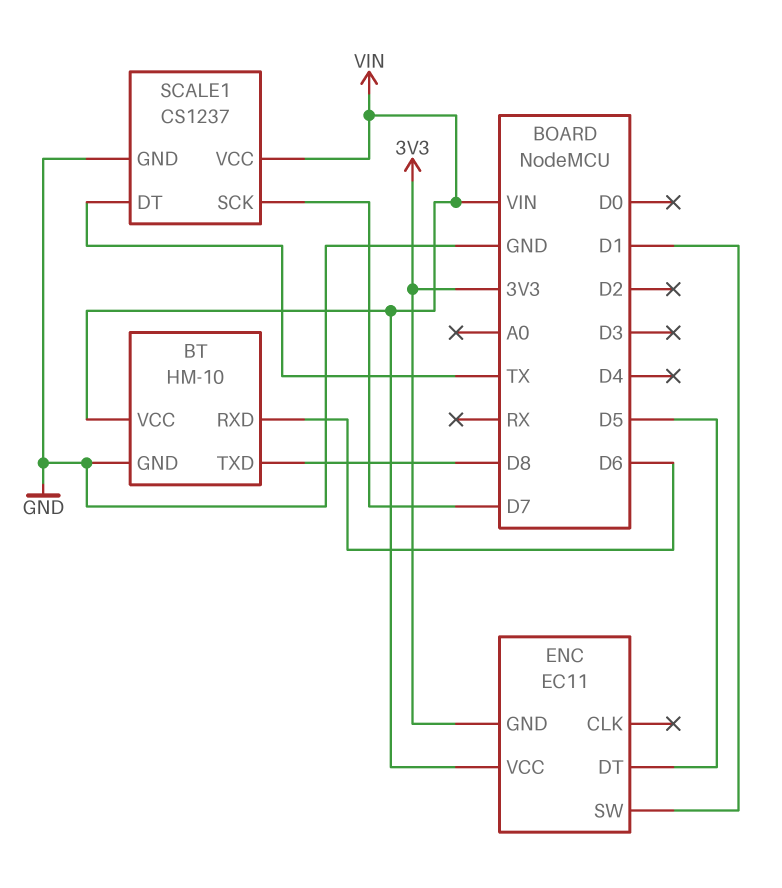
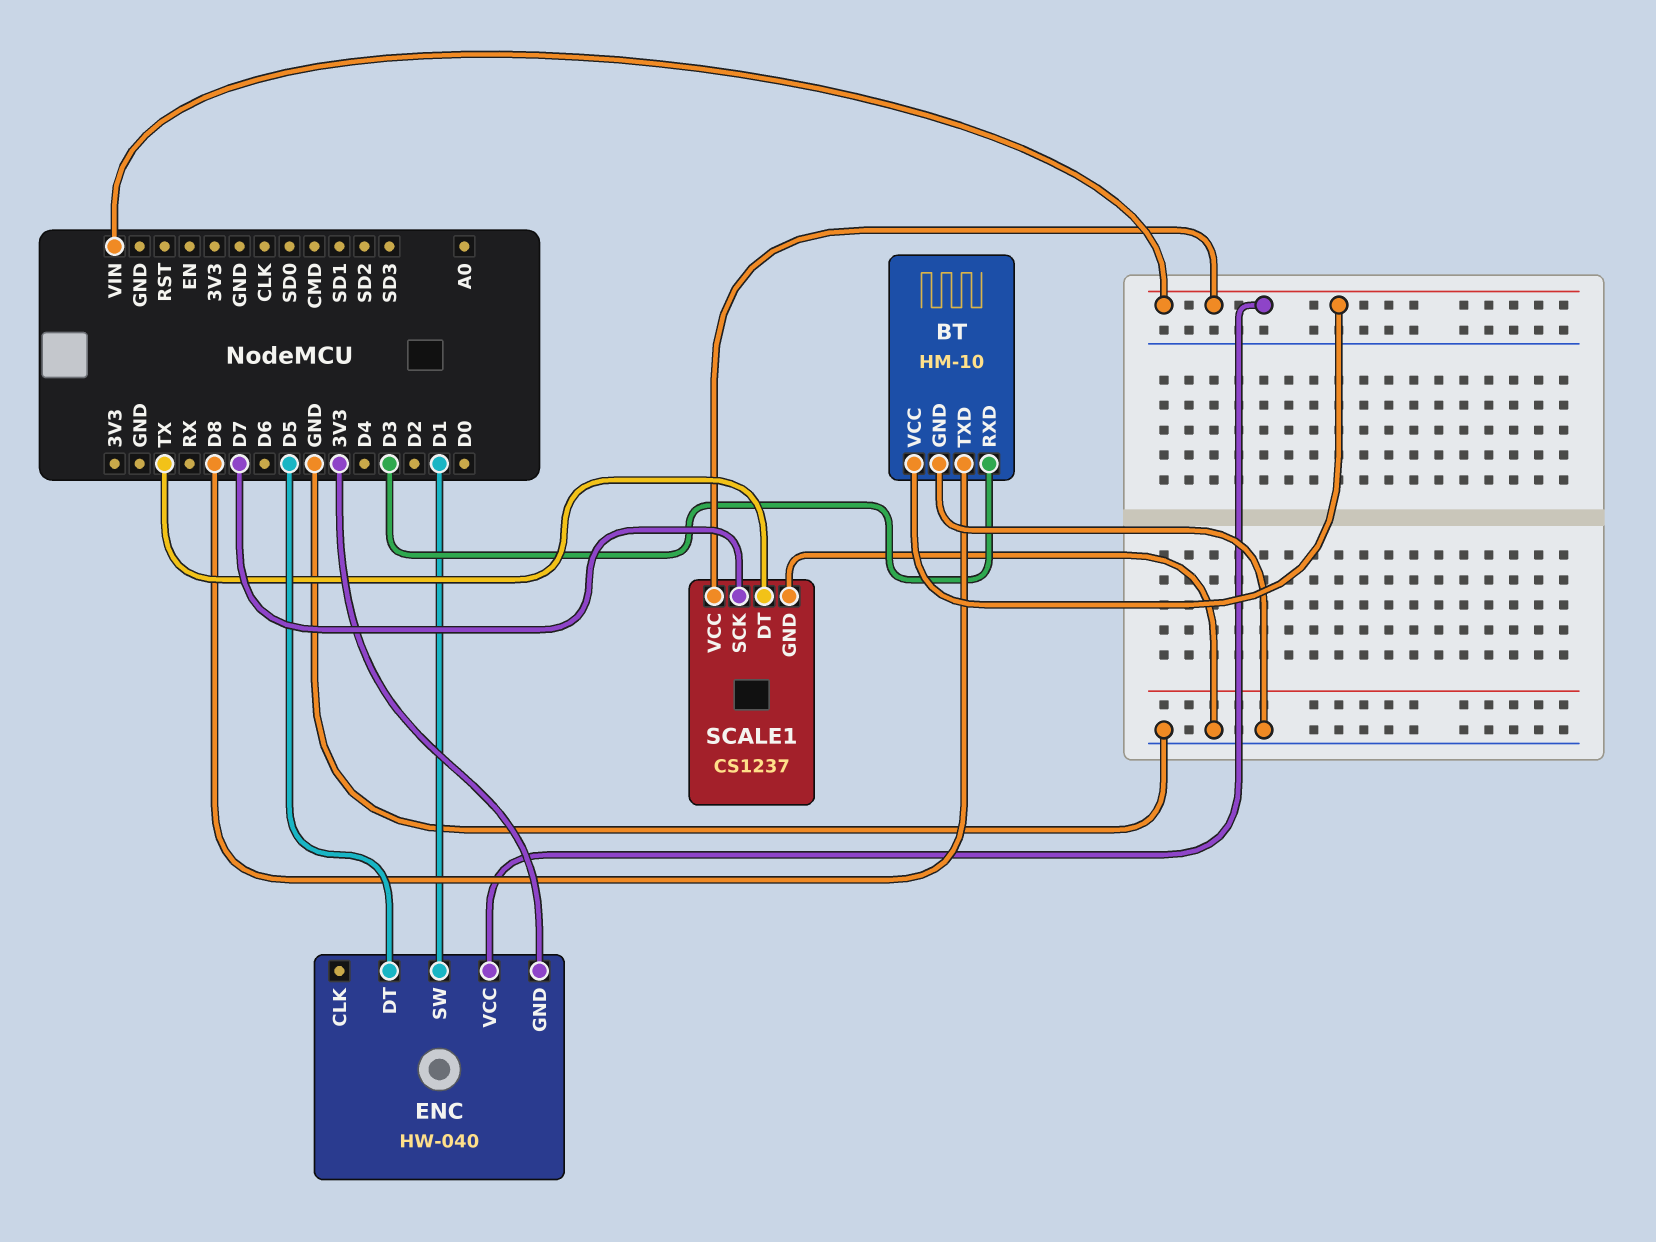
BT pin RXD: D6 -> D3
ENC: EC11 -> HW-040

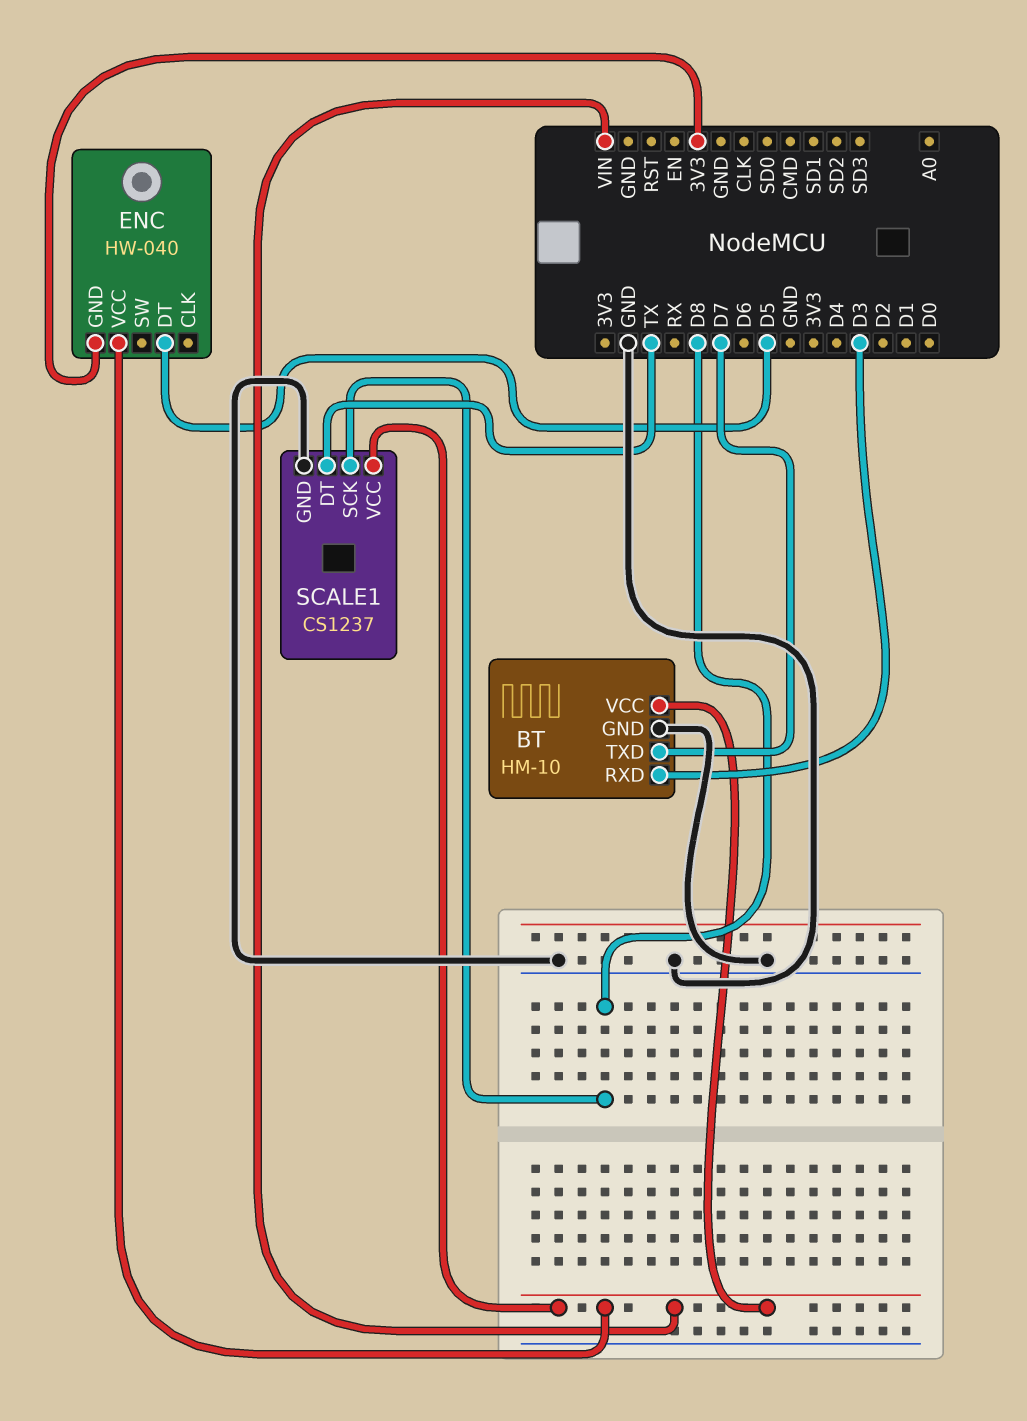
BT pin TXD: D8 -> D7
ENC pin SW: D1 -> none
SCALE1 pin SCK: D7 -> D8

